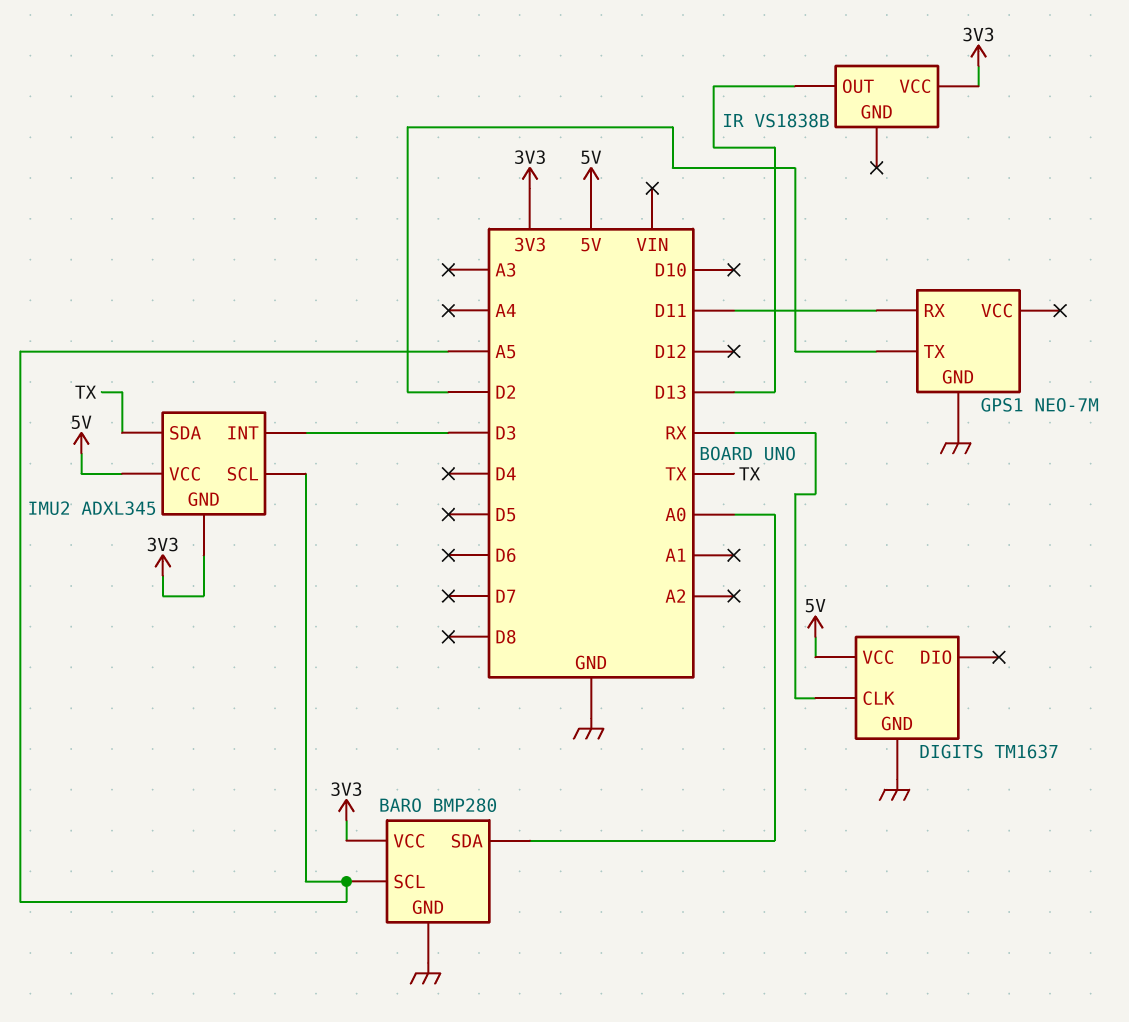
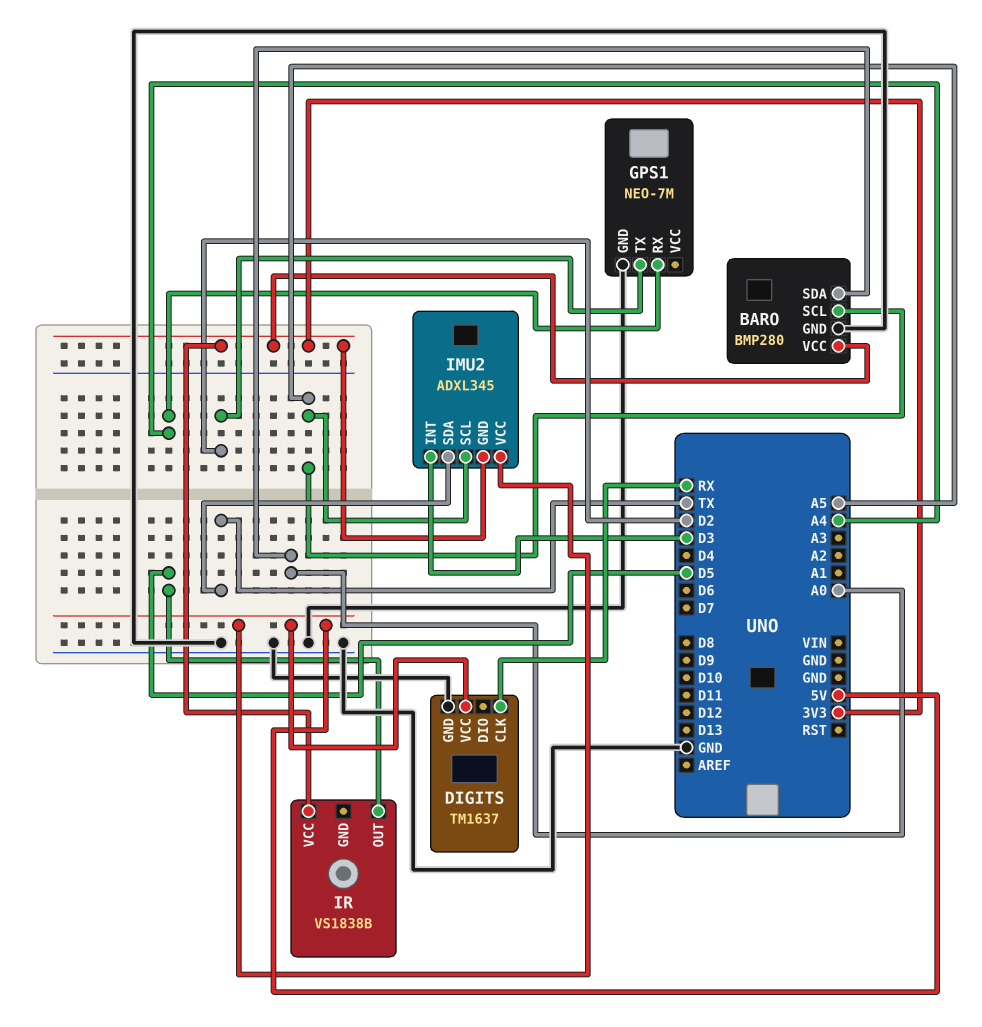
GPS1 pin RX: D11 -> A4
IR pin OUT: D13 -> D5

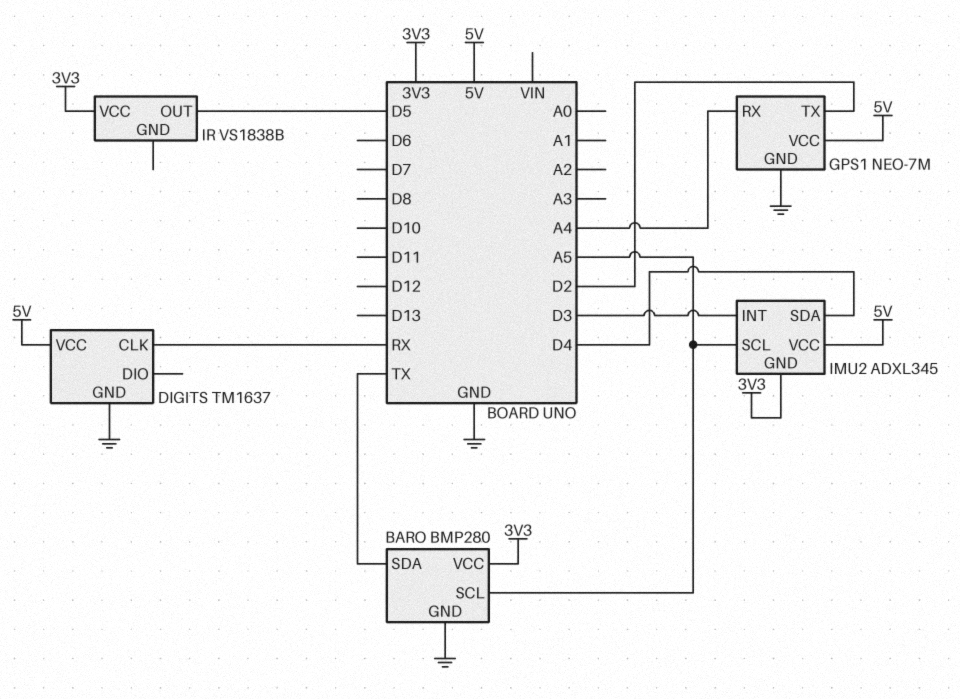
BARO pin SDA: A0 -> TX
GPS1 pin VCC: none -> 5V
IMU2 pin SDA: TX -> D4

